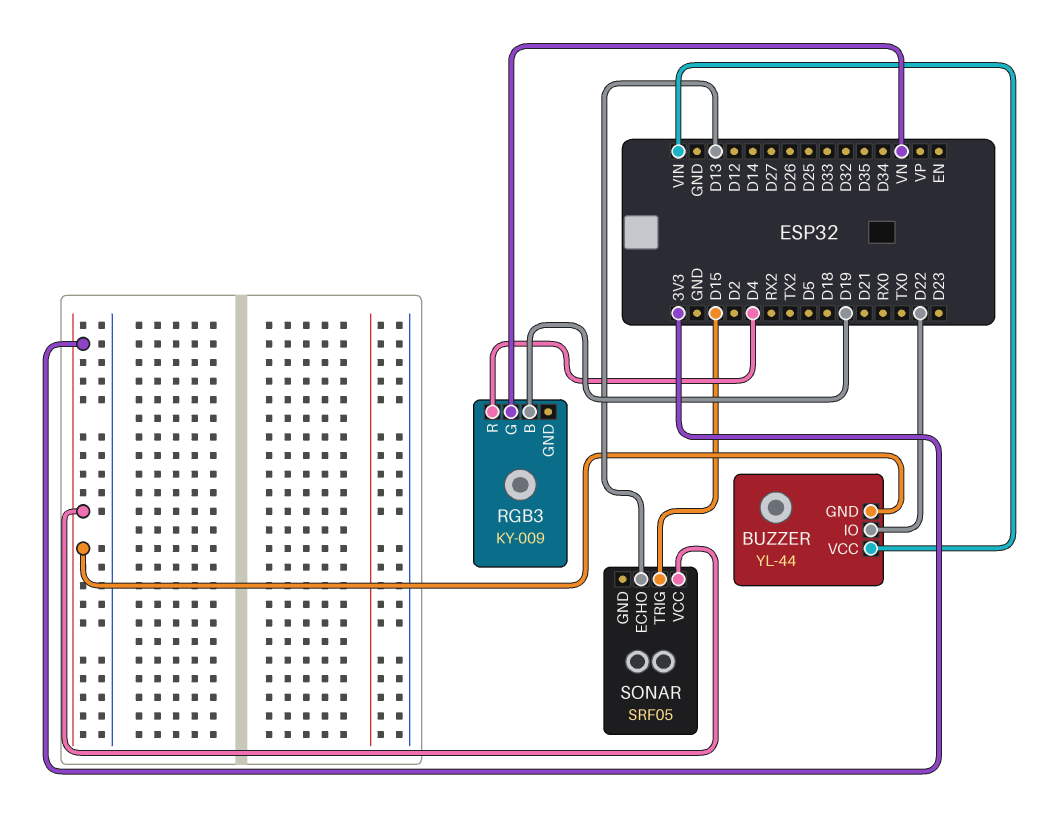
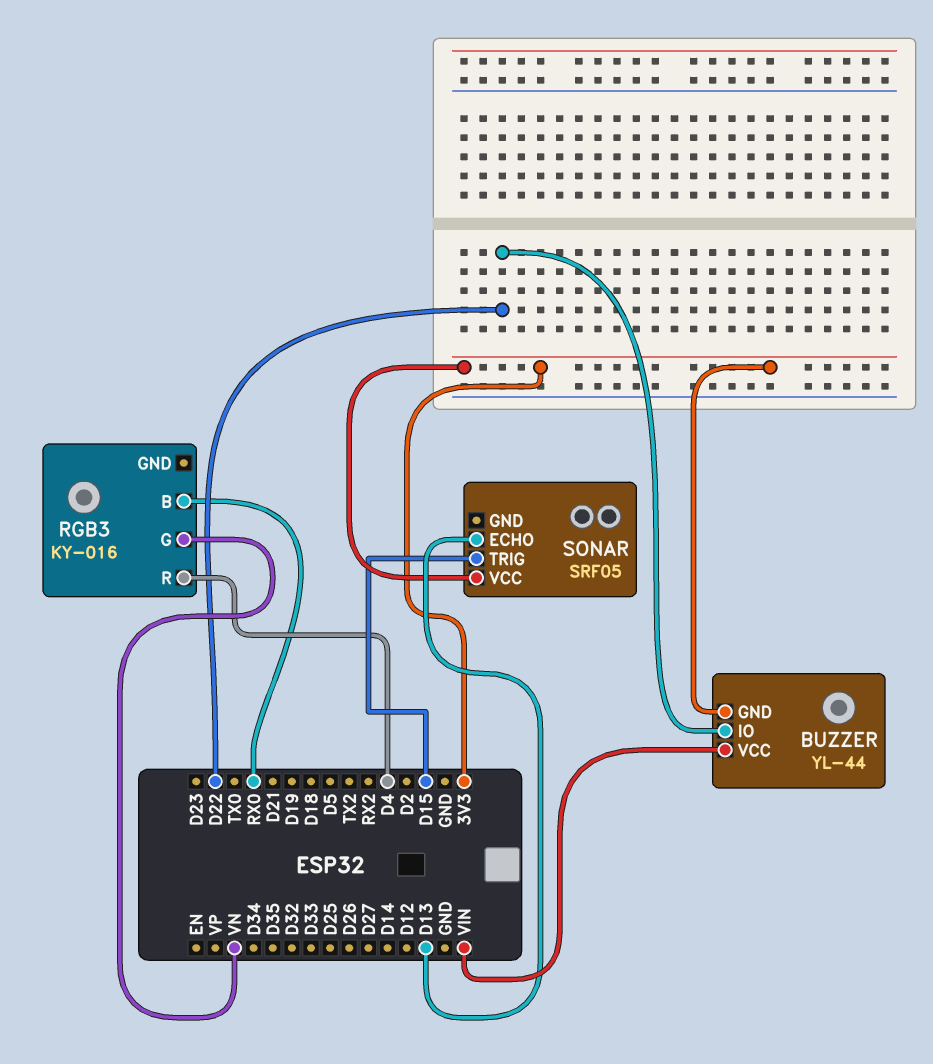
RGB3: KY-009 -> KY-016
RGB3 pin B: D19 -> RX0

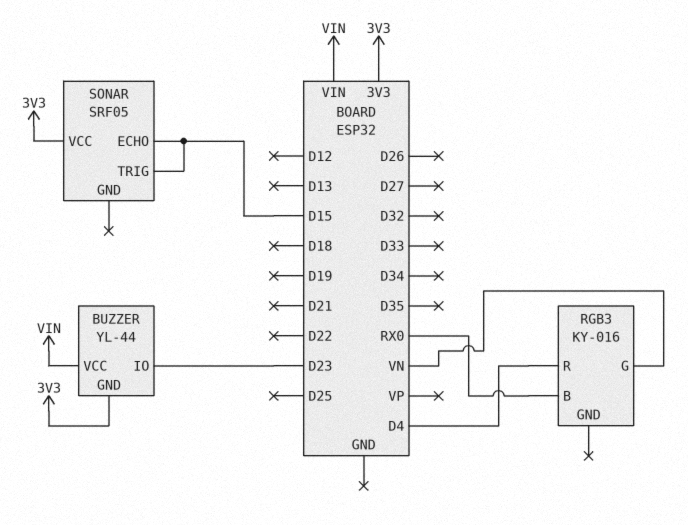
BUZZER pin IO: D22 -> D23
SONAR pin ECHO: D13 -> D15

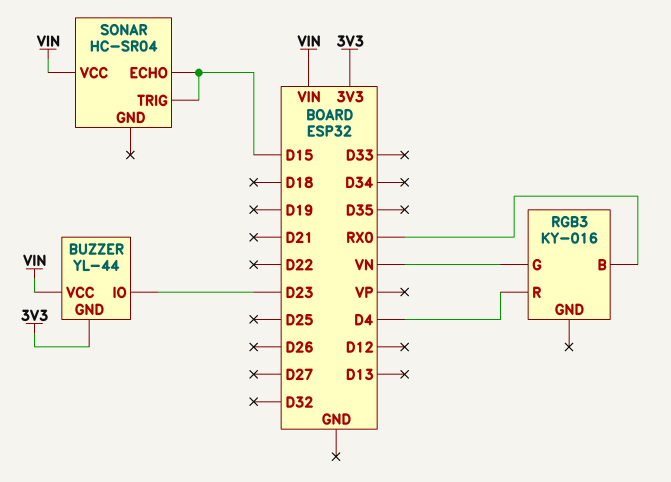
SONAR: SRF05 -> HC-SR04
SONAR pin VCC: 3V3 -> VIN

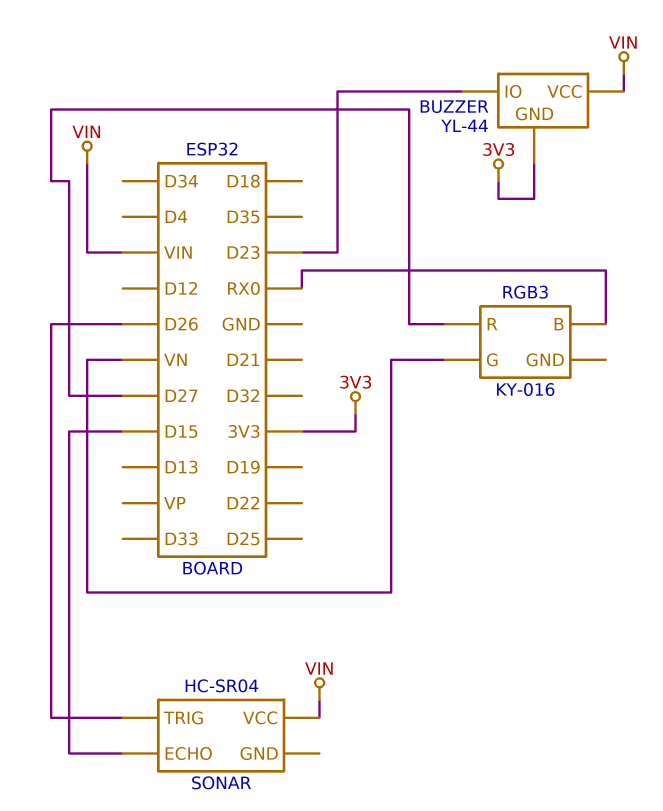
RGB3 pin R: D4 -> D27
SONAR pin TRIG: D15 -> D26

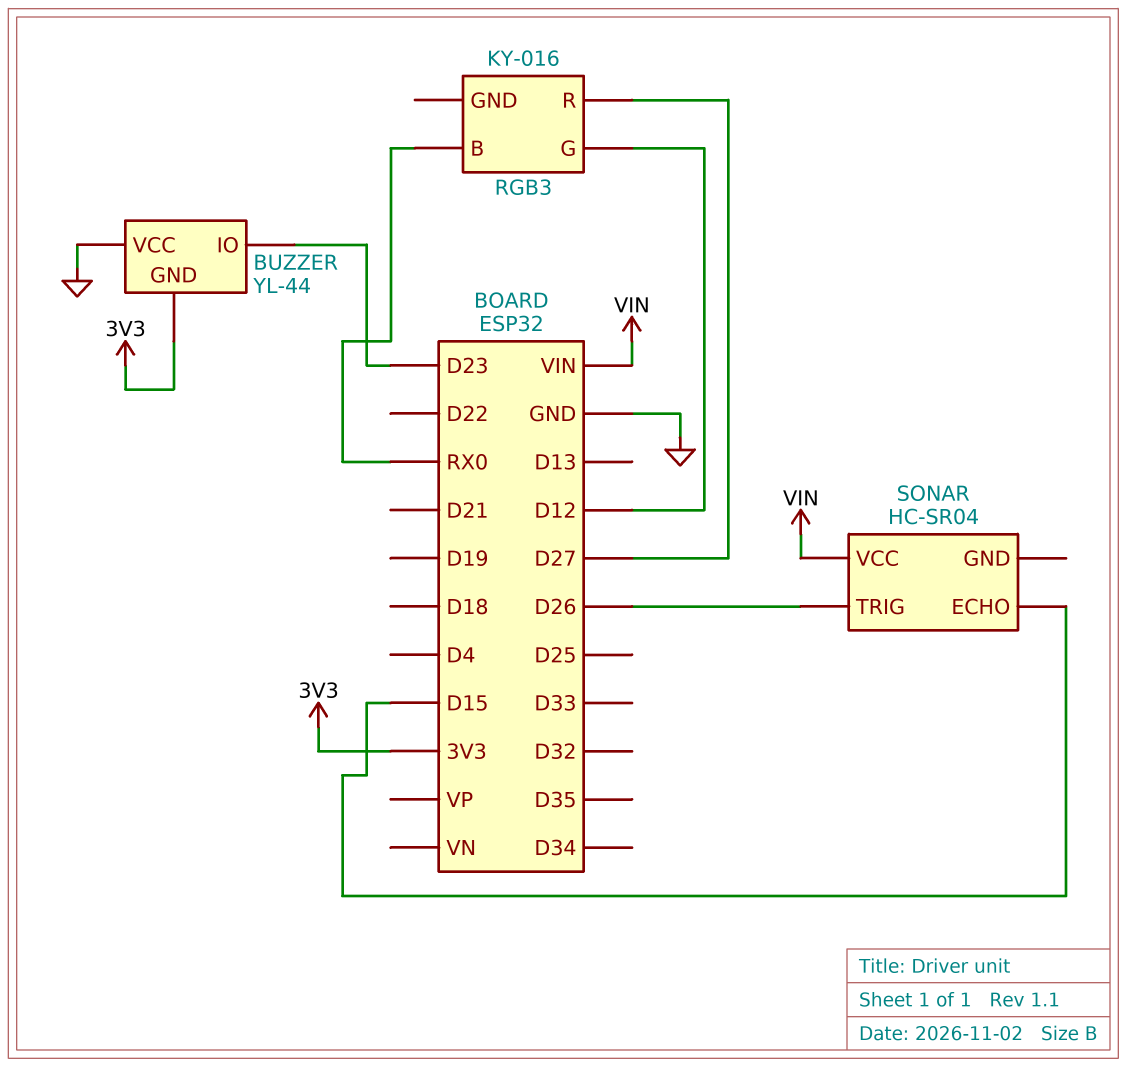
BUZZER pin VCC: VIN -> GND
RGB3 pin G: VN -> D12

